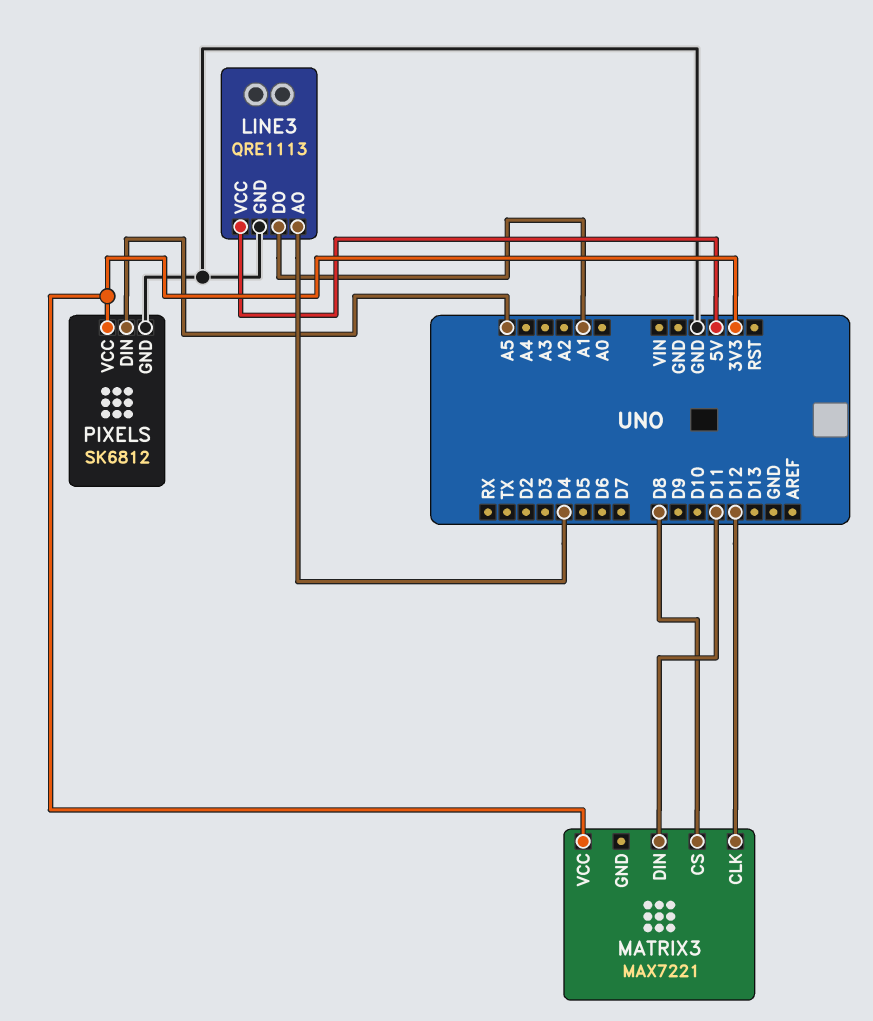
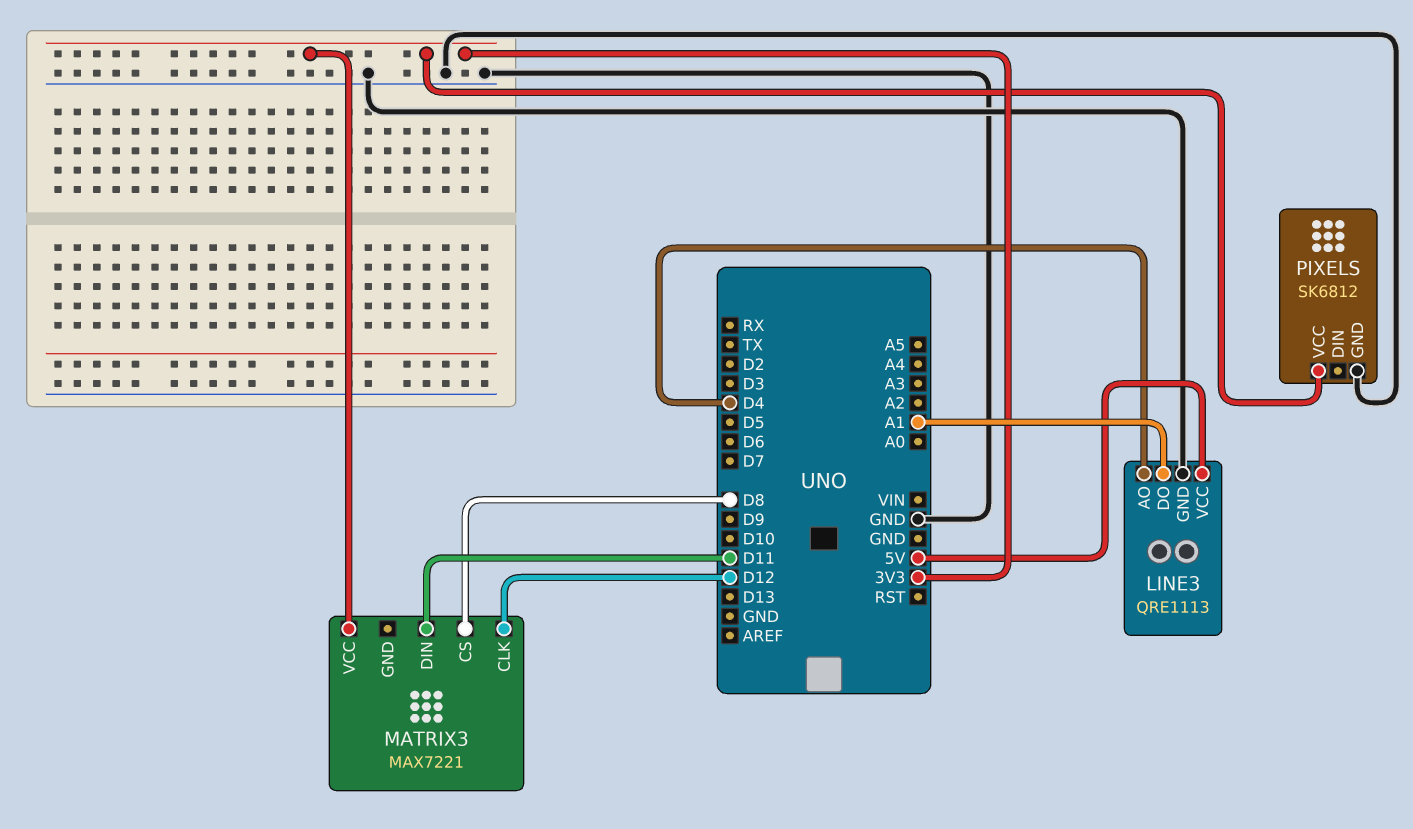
PIXELS pin DIN: A5 -> none

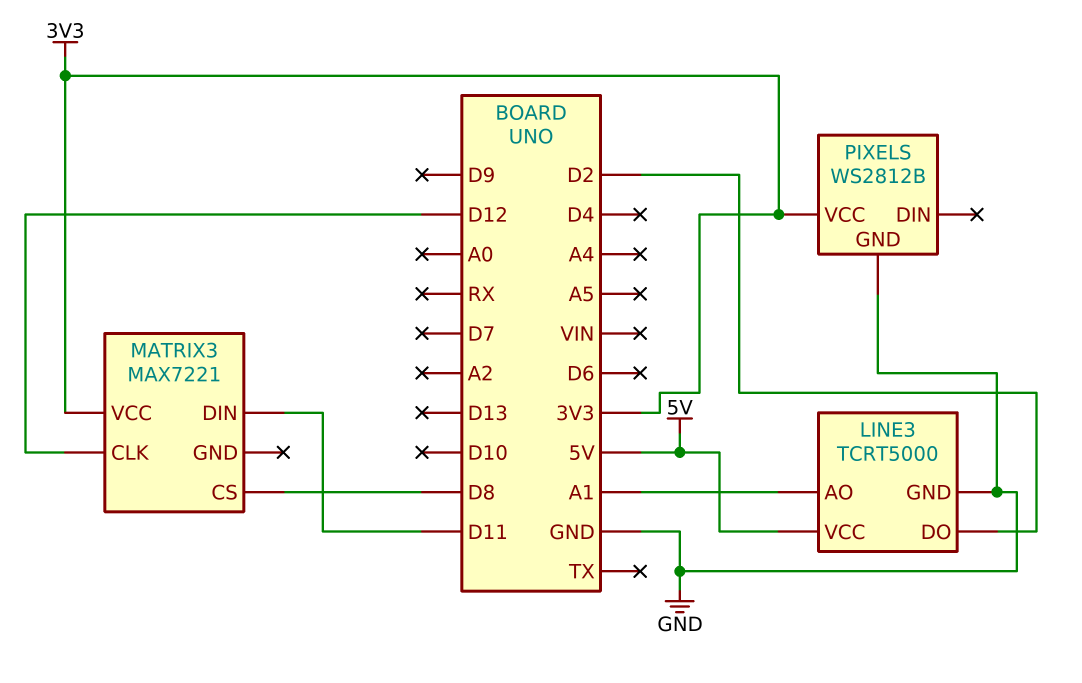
LINE3: QRE1113 -> TCRT5000
LINE3 pin AO: D4 -> A1
LINE3 pin DO: A1 -> D2
PIXELS: SK6812 -> WS2812B

